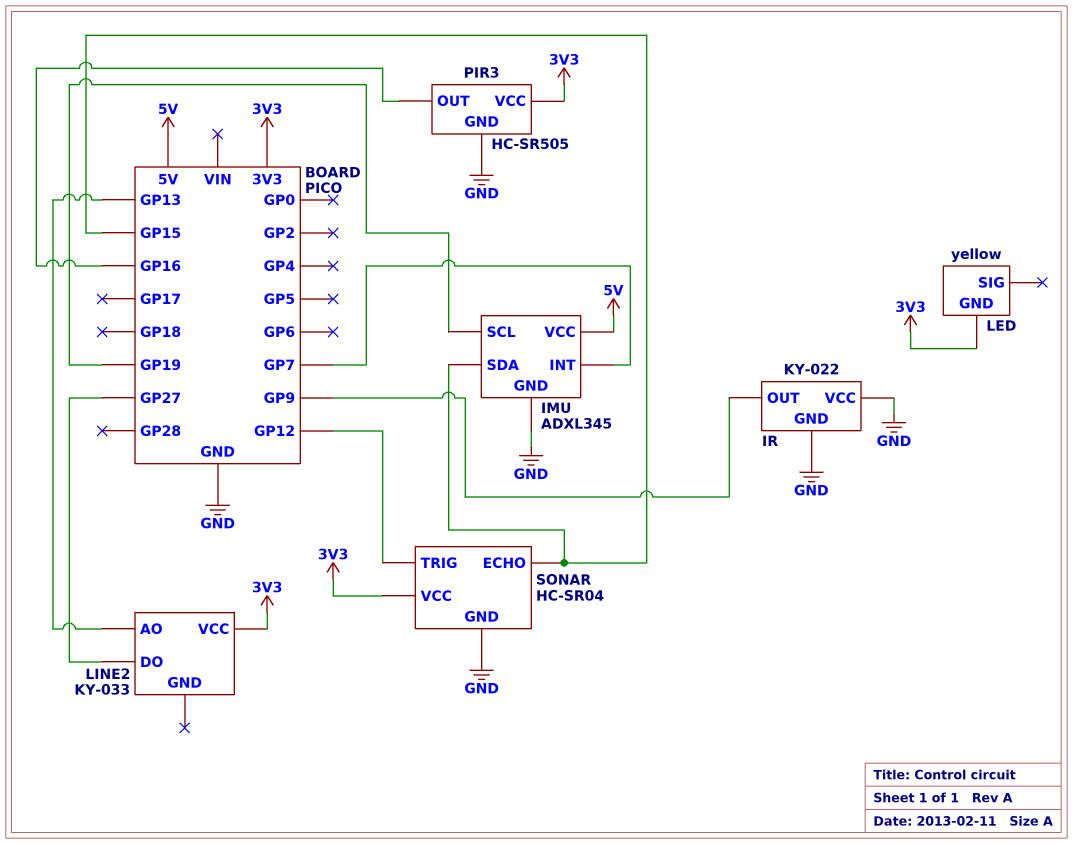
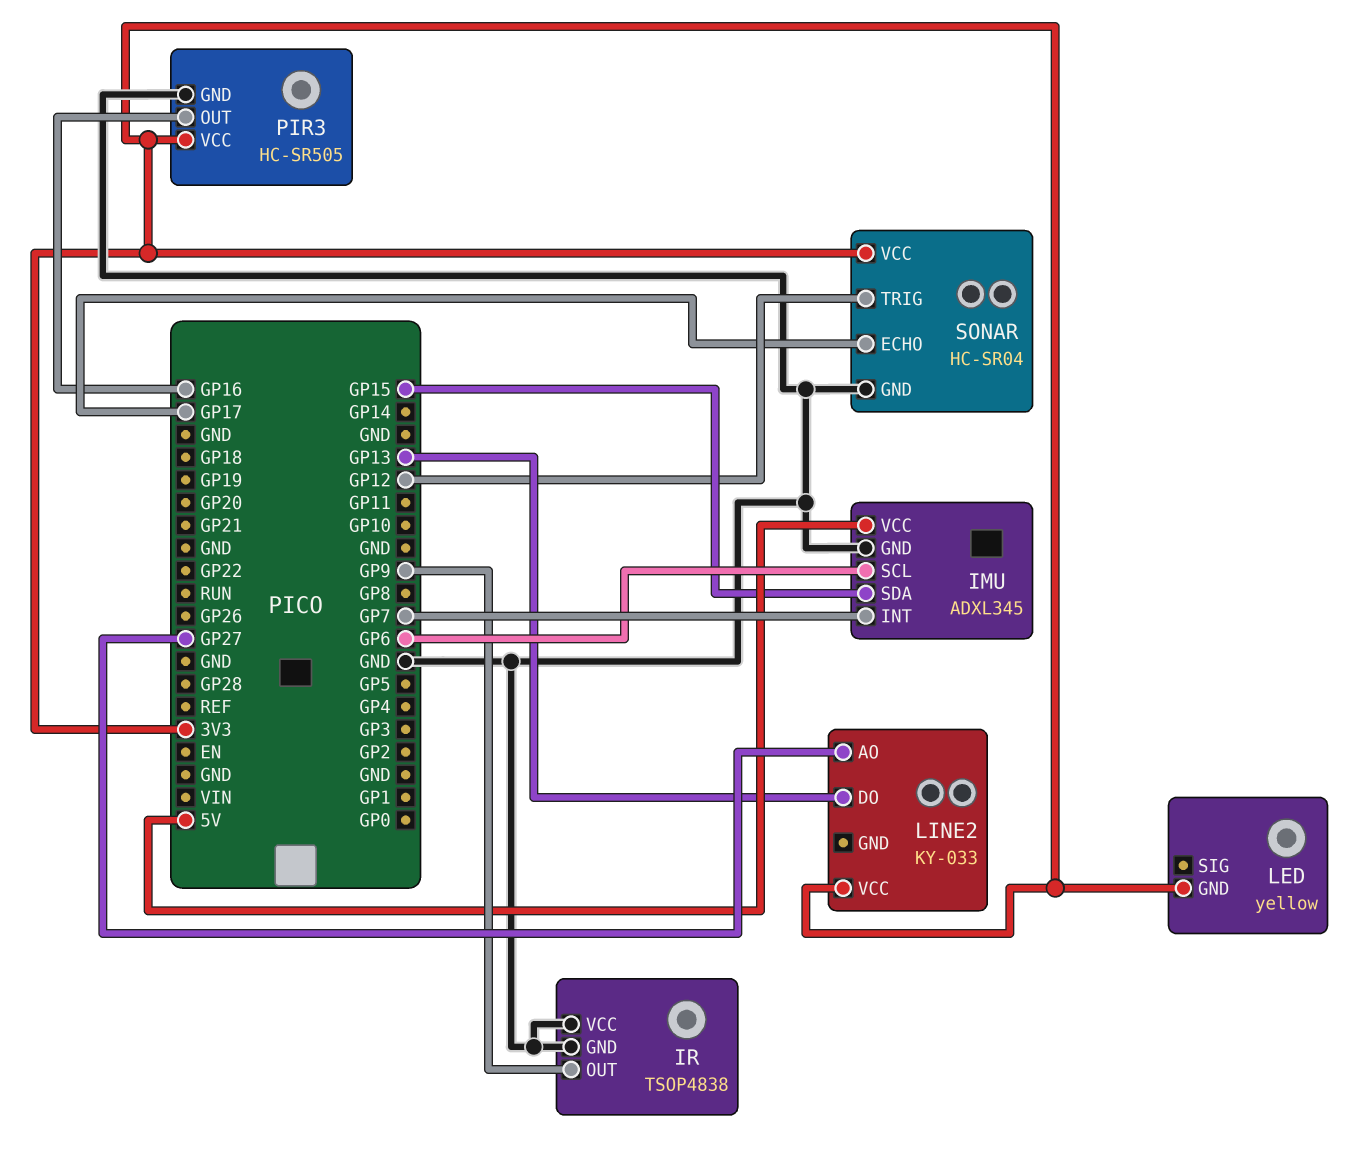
IMU pin SCL: GP19 -> GP6
IR: KY-022 -> TSOP4838
LINE2 pin AO: GP13 -> GP27
LINE2 pin DO: GP27 -> GP13
SONAR pin ECHO: GP15 -> GP17

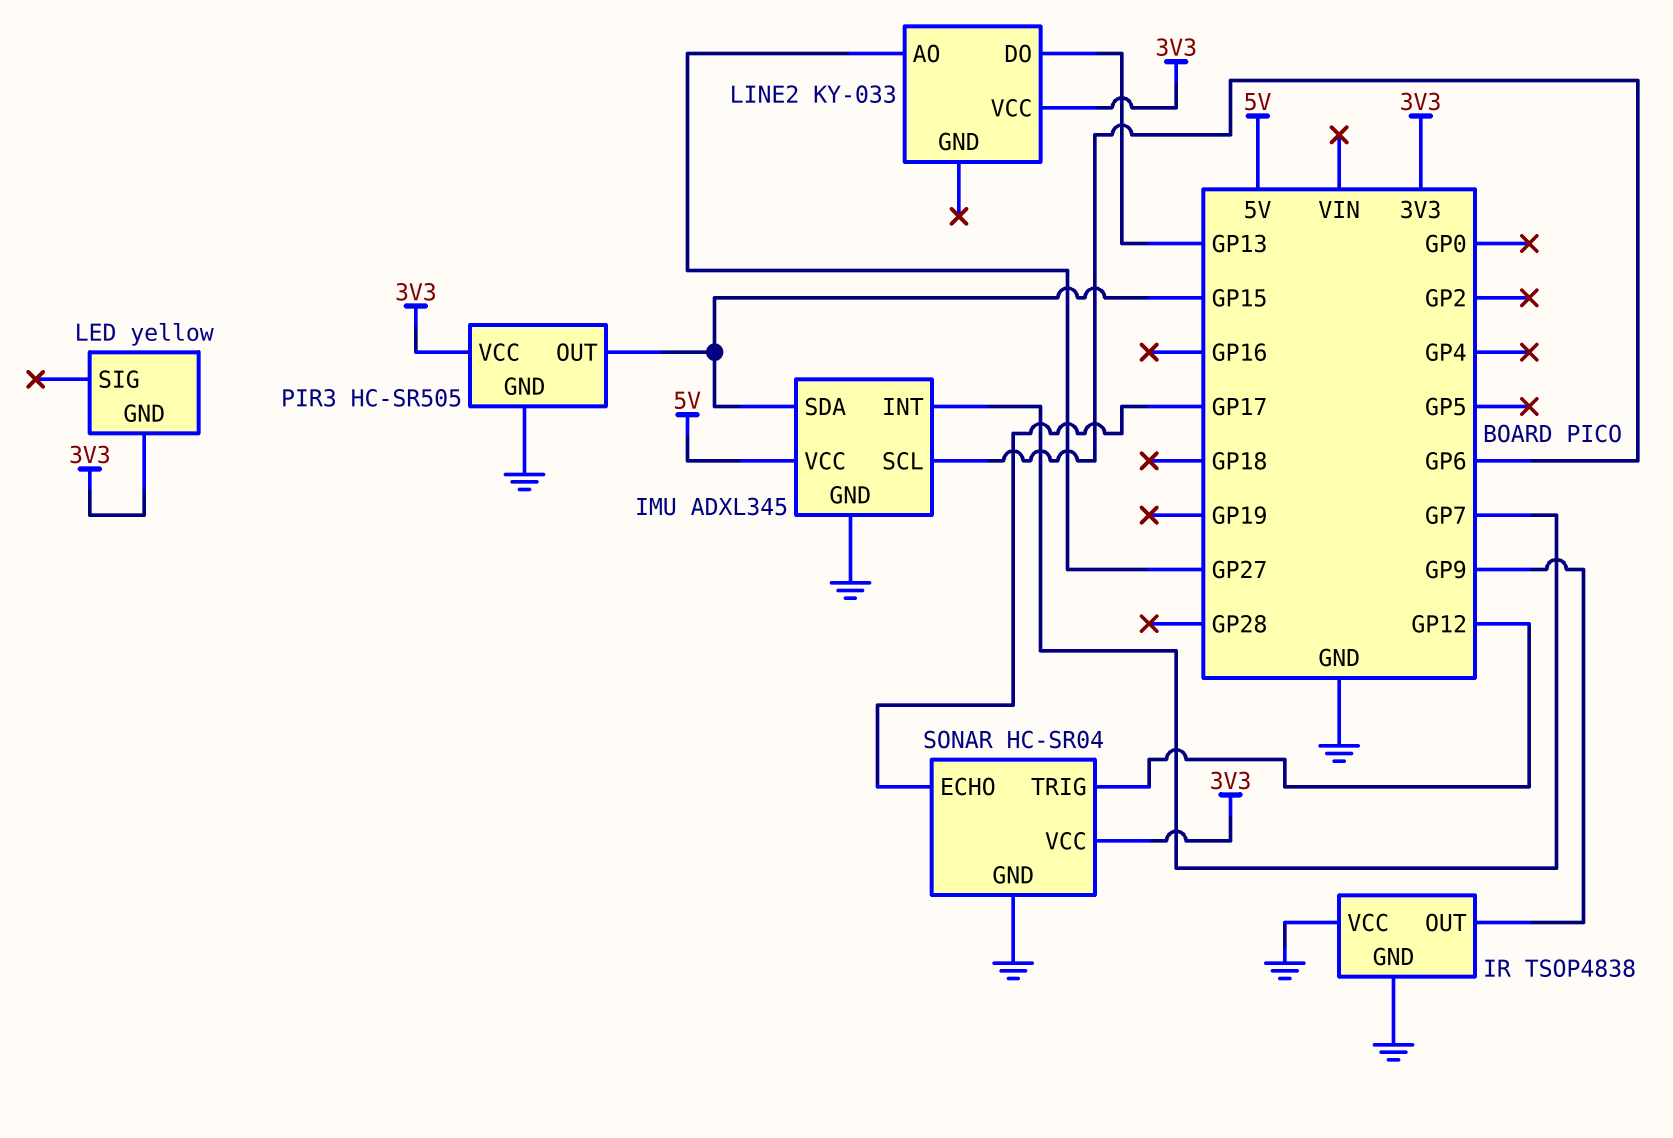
PIR3 pin OUT: GP16 -> GP15

